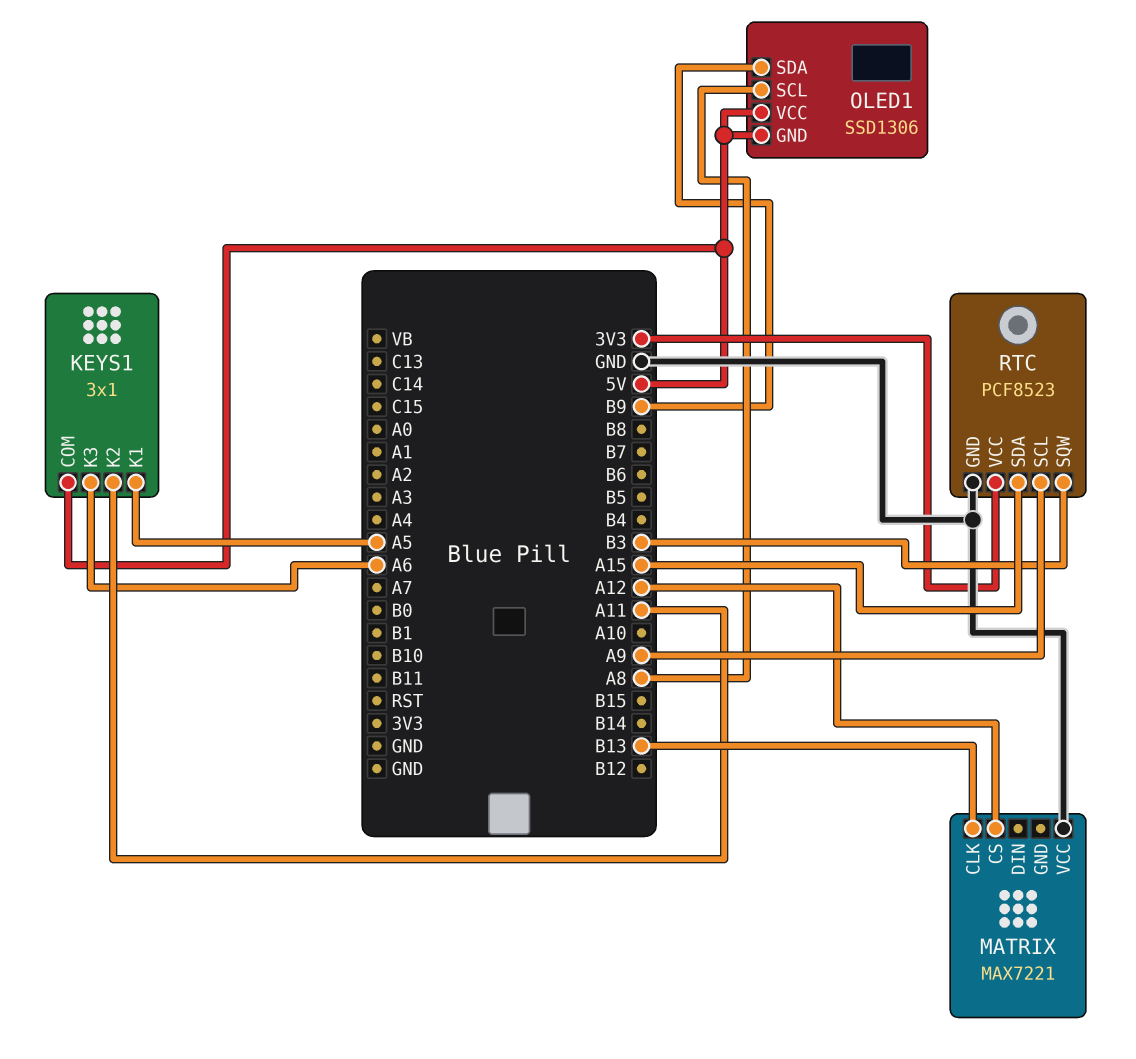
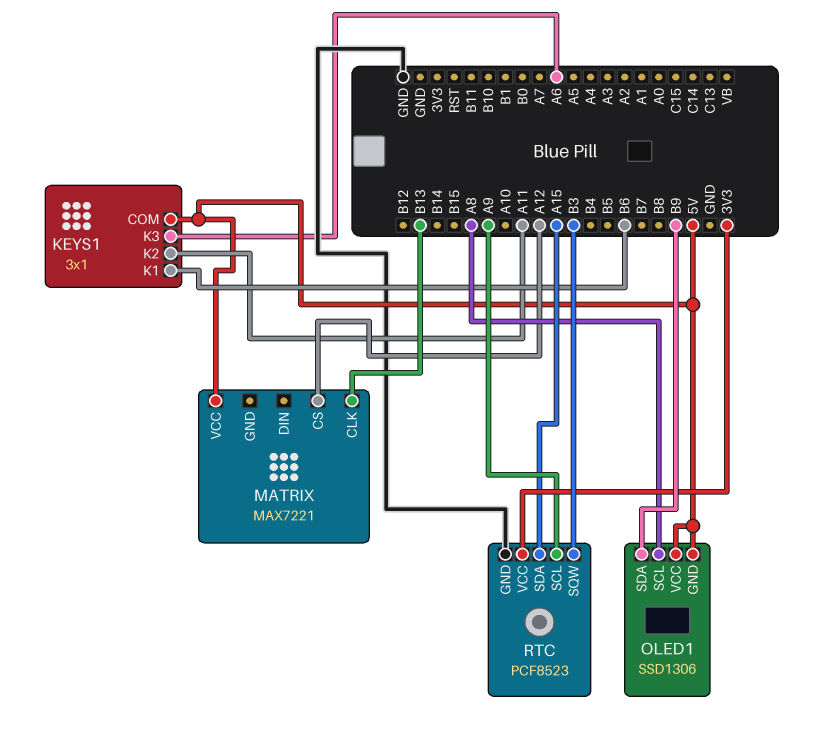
KEYS1 pin K1: A5 -> B6
MATRIX pin VCC: GND -> 5V

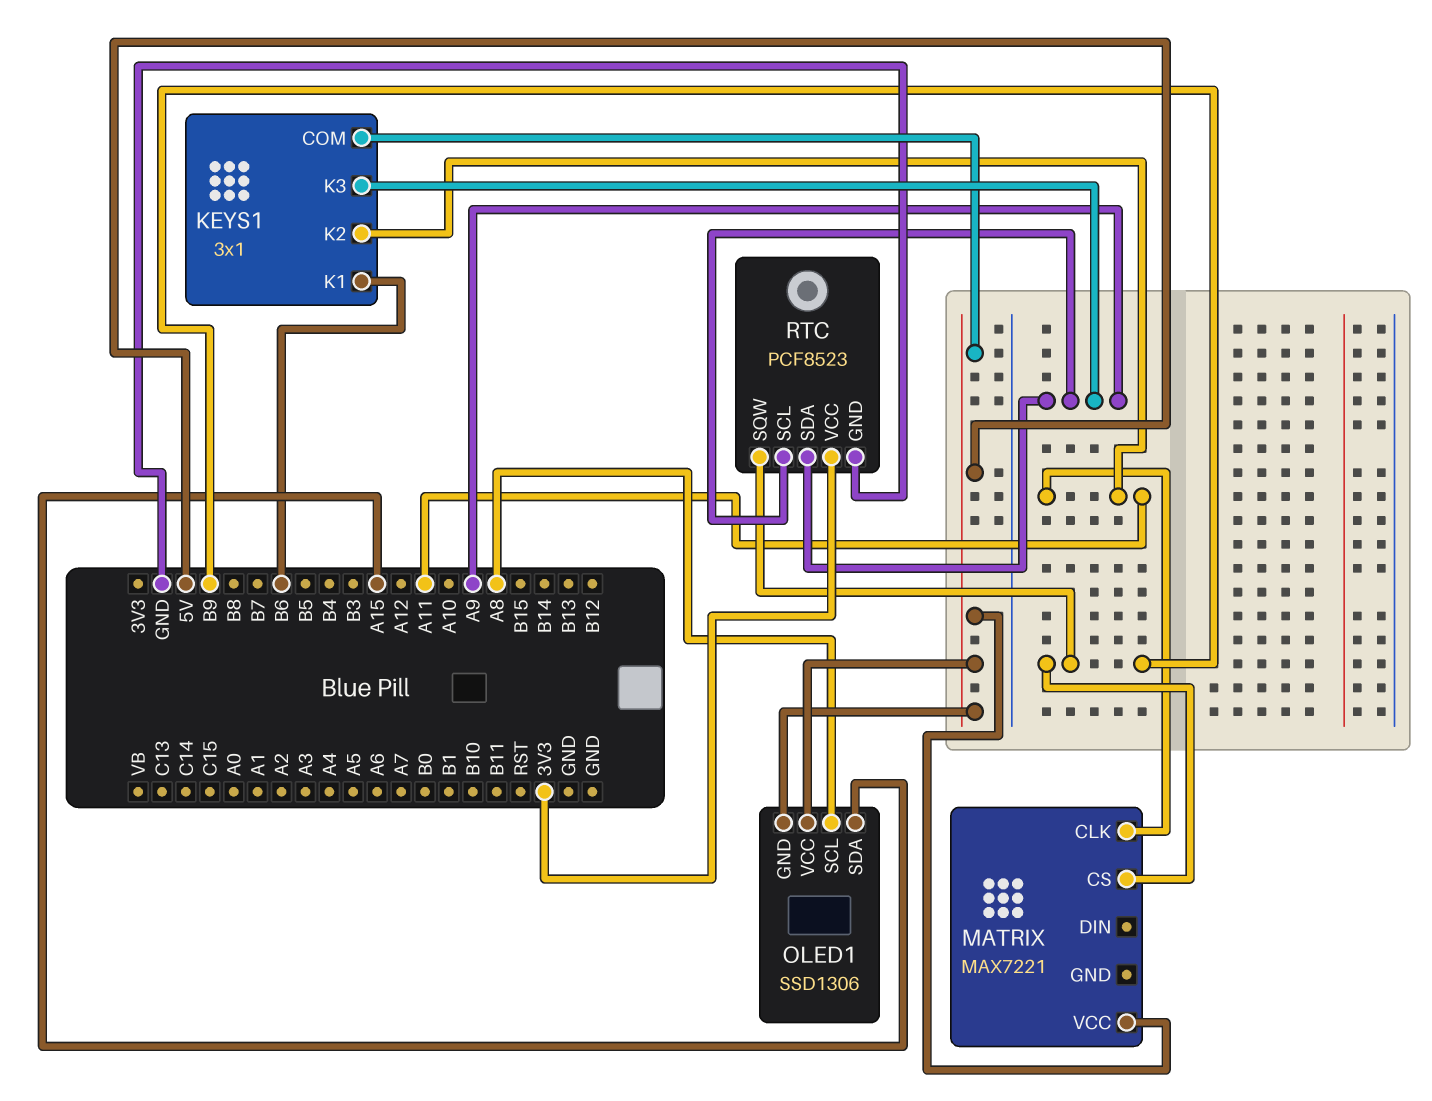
KEYS1 pin K3: A6 -> A9
MATRIX pin CLK: B13 -> A11
MATRIX pin CS: A12 -> B9
OLED1 pin SDA: B9 -> A15
RTC pin SDA: A15 -> A9
RTC pin SQW: B3 -> B9

